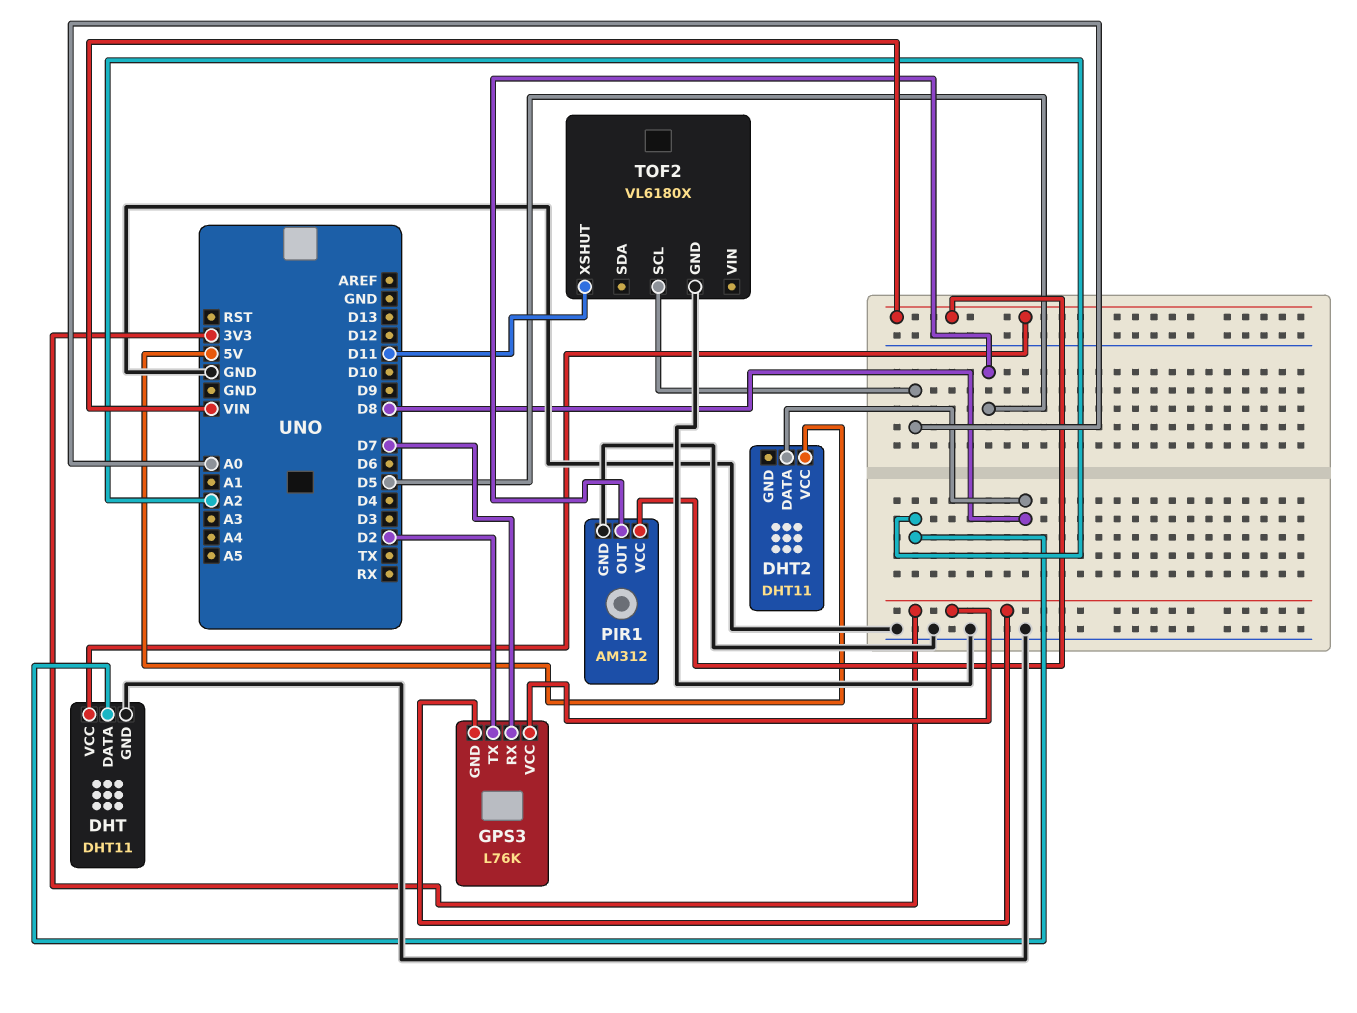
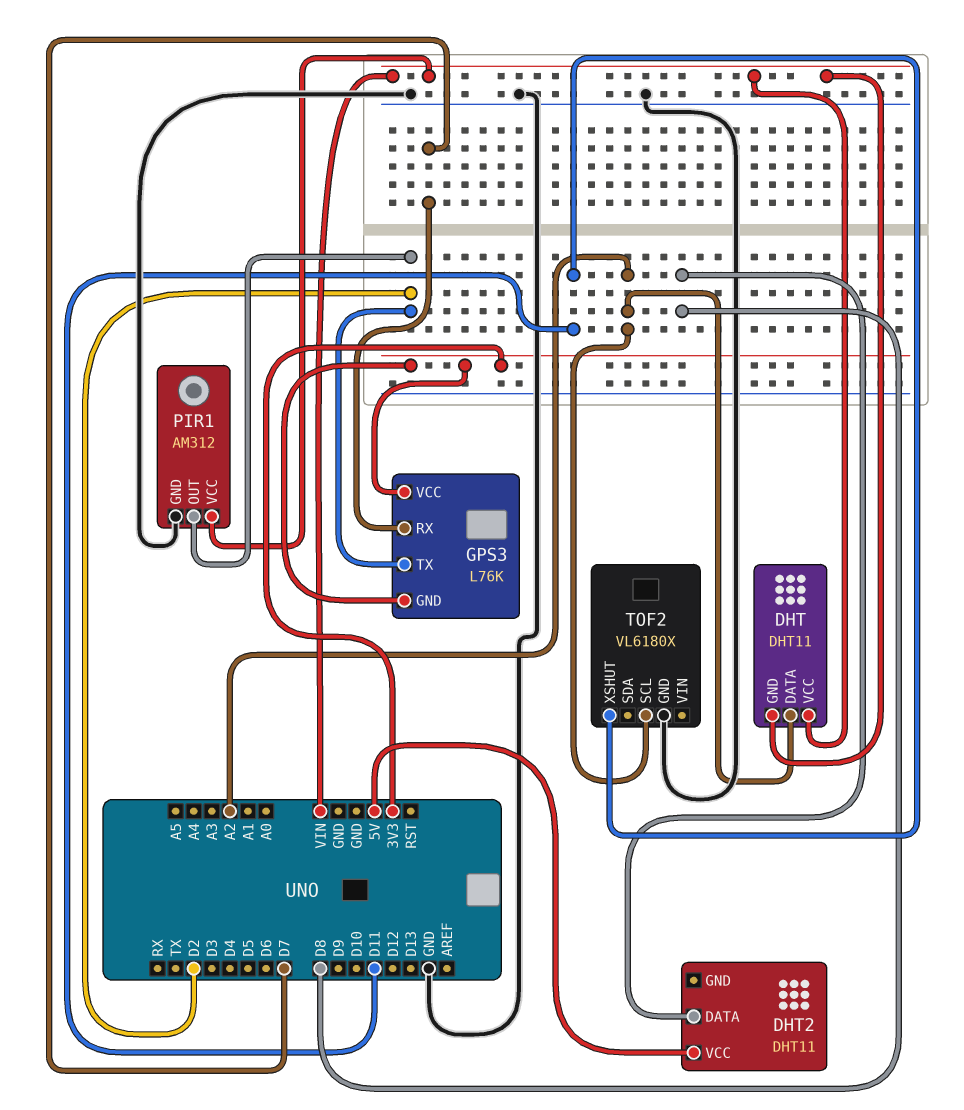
DHT pin GND: GND -> VIN
PIR1 pin OUT: D5 -> D2
TOF2 pin SCL: A0 -> A2

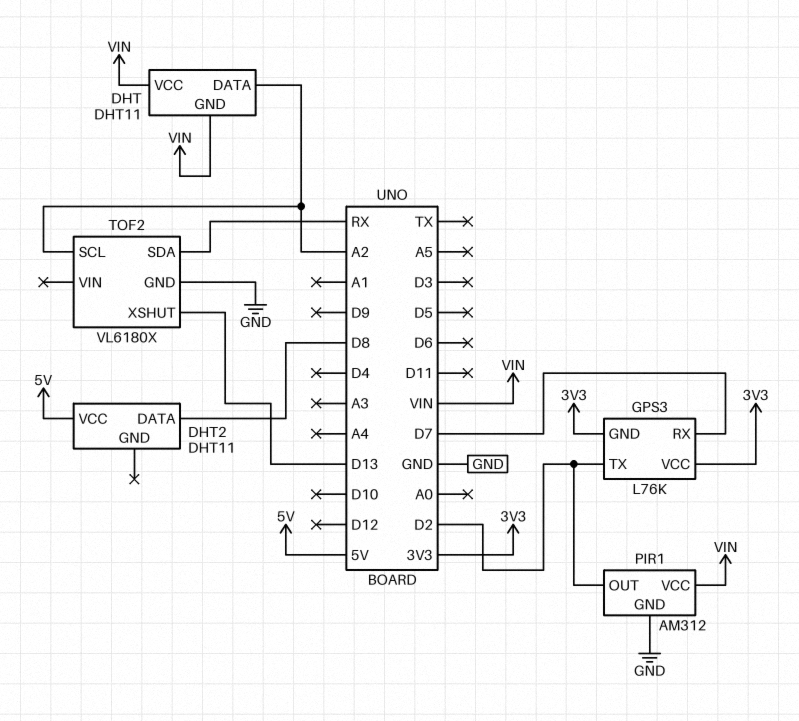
TOF2 pin SDA: none -> RX
TOF2 pin XSHUT: D11 -> D13

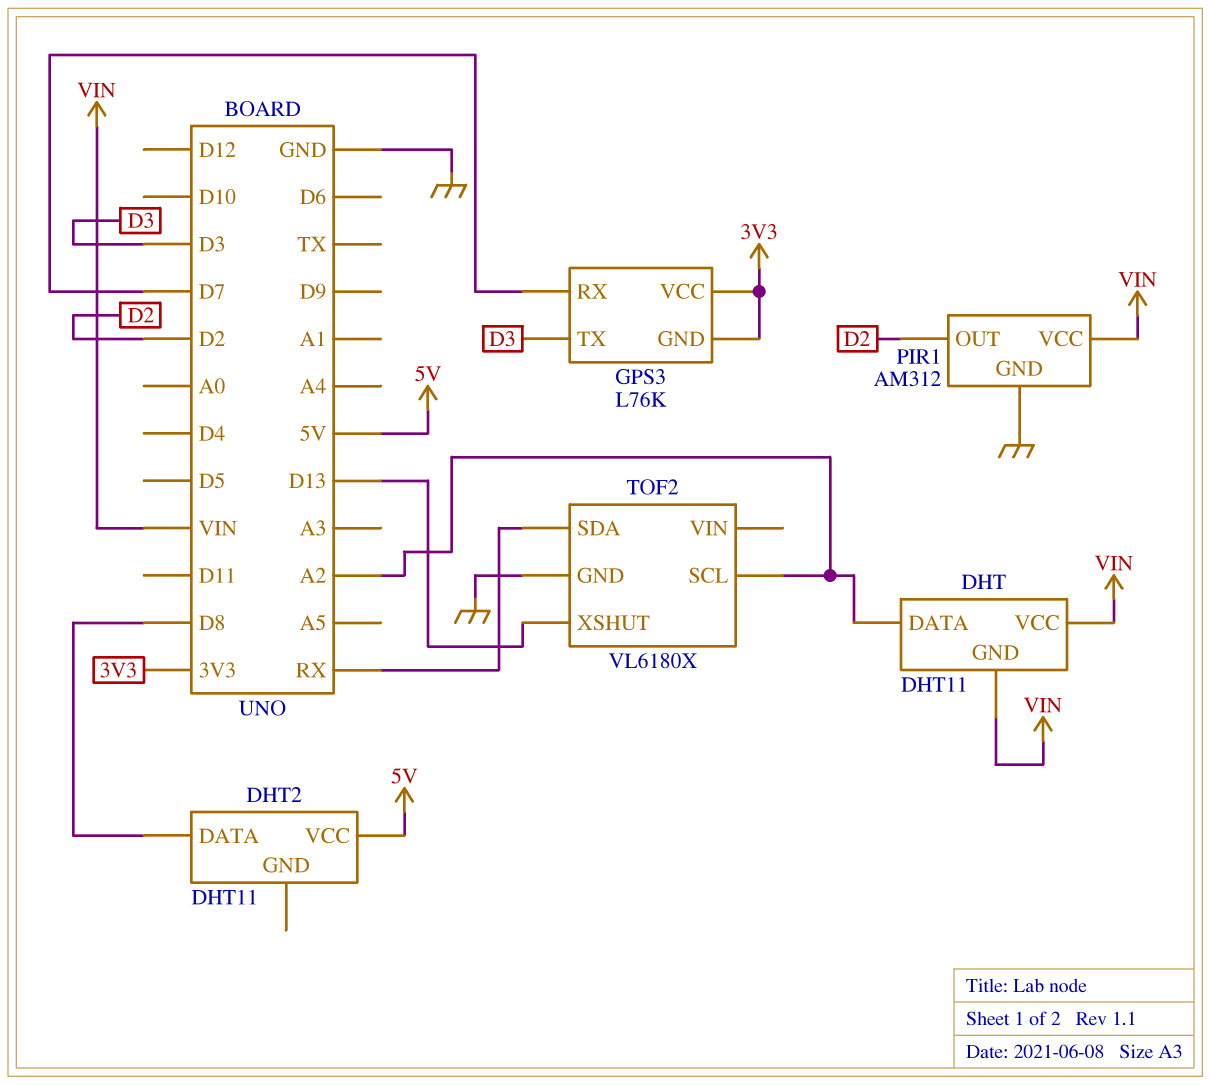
GPS3 pin TX: D2 -> D3

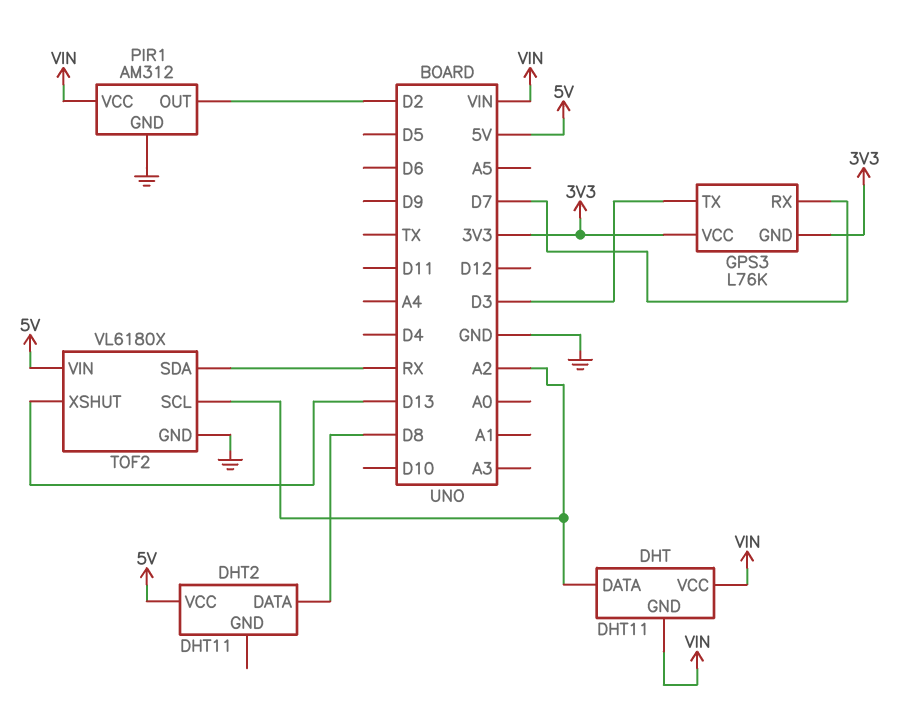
TOF2 pin VIN: none -> 5V

